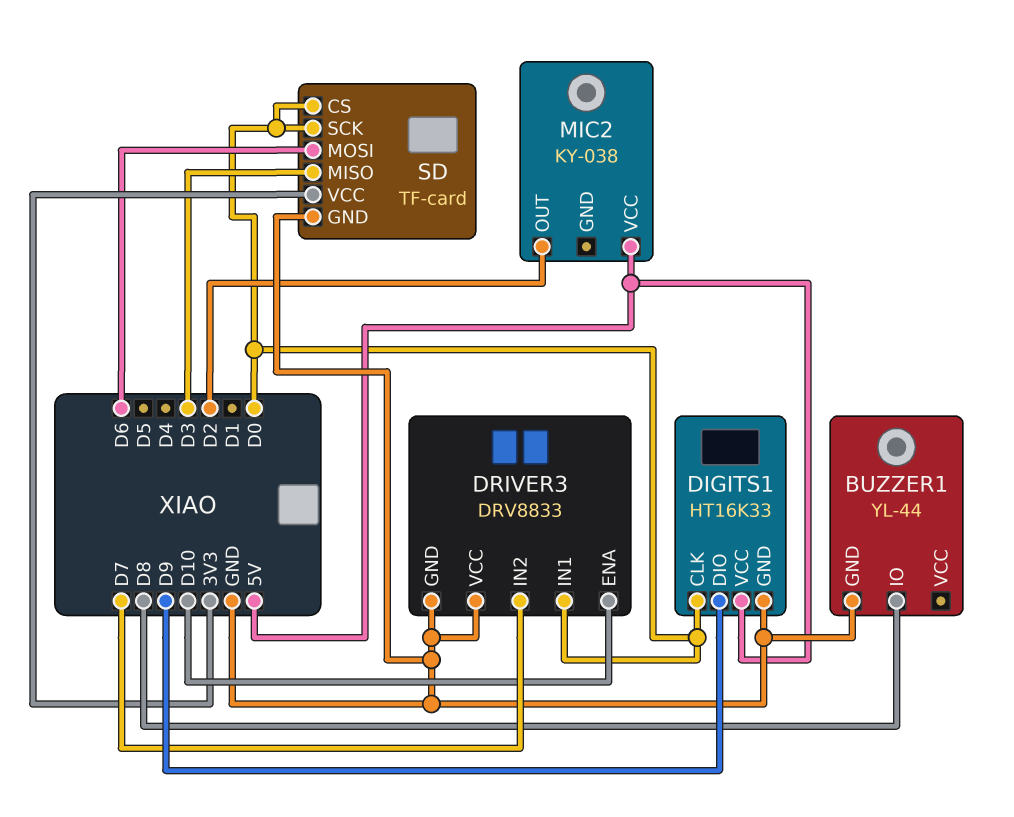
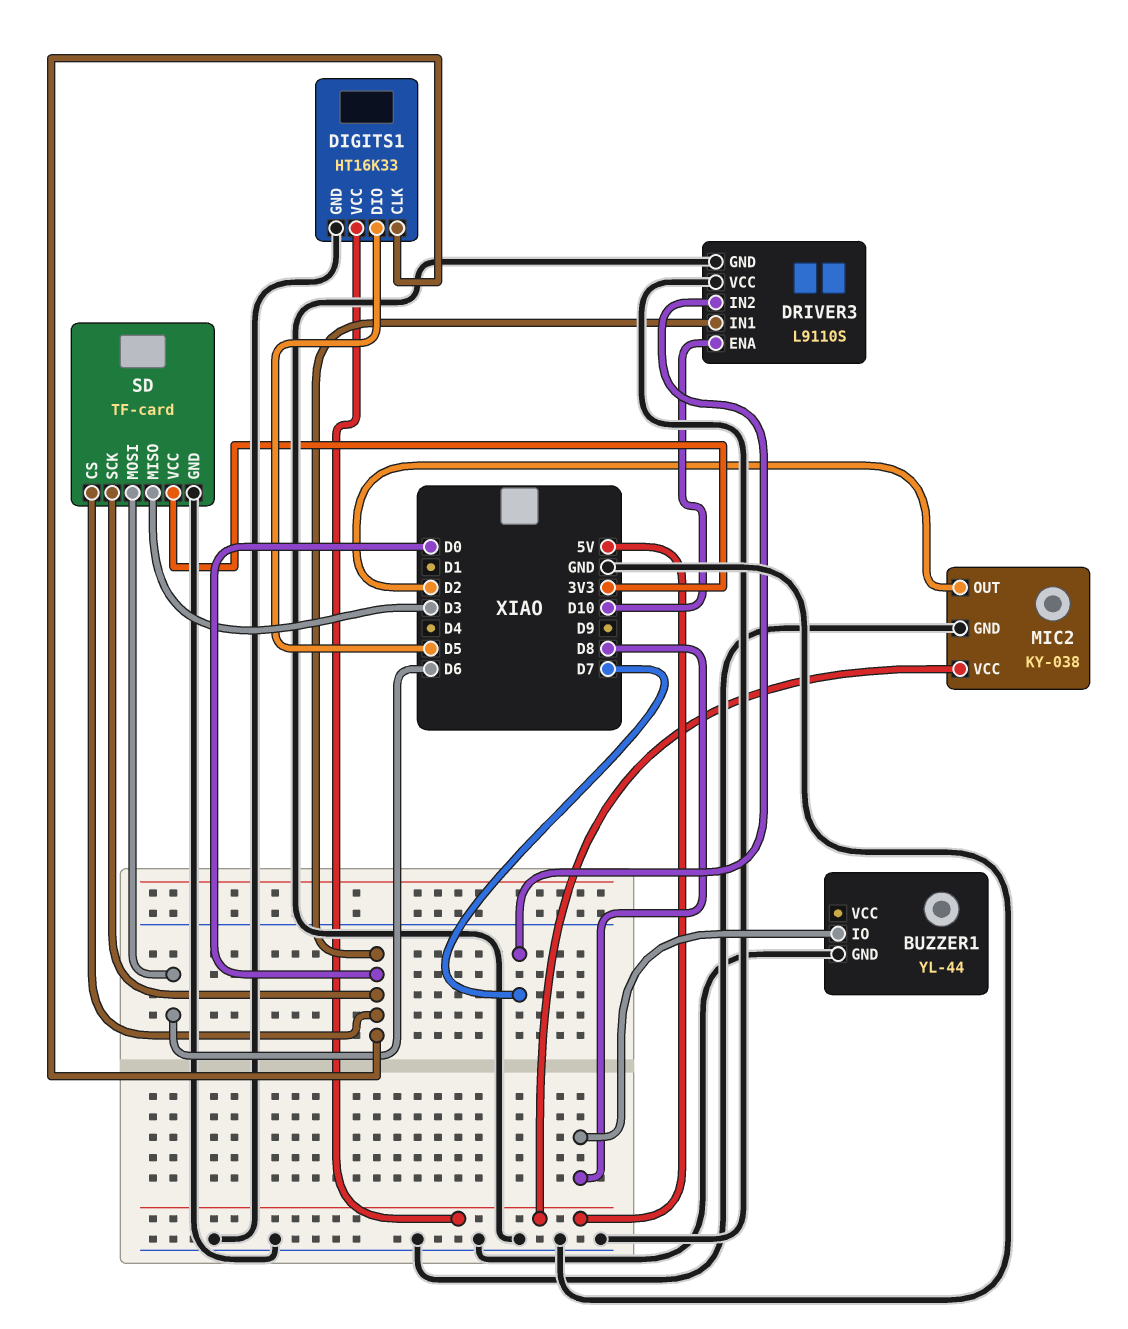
DIGITS1 pin DIO: D9 -> D5
DRIVER3: DRV8833 -> L9110S
MIC2 pin GND: none -> GND

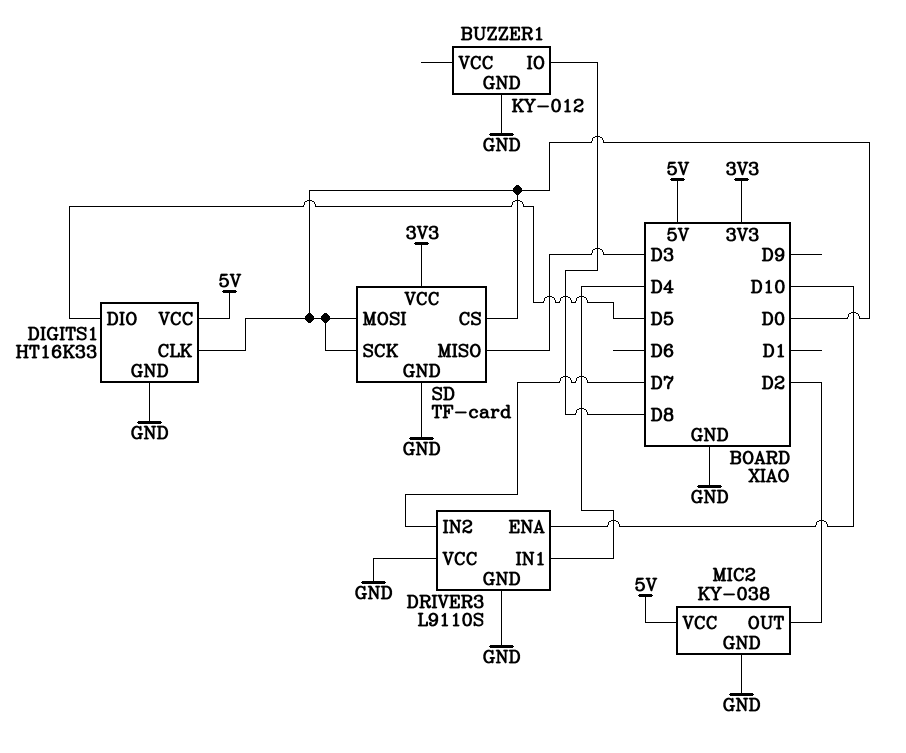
BUZZER1: YL-44 -> KY-012
DRIVER3 pin IN1: D0 -> D4
SD pin MOSI: D6 -> D0

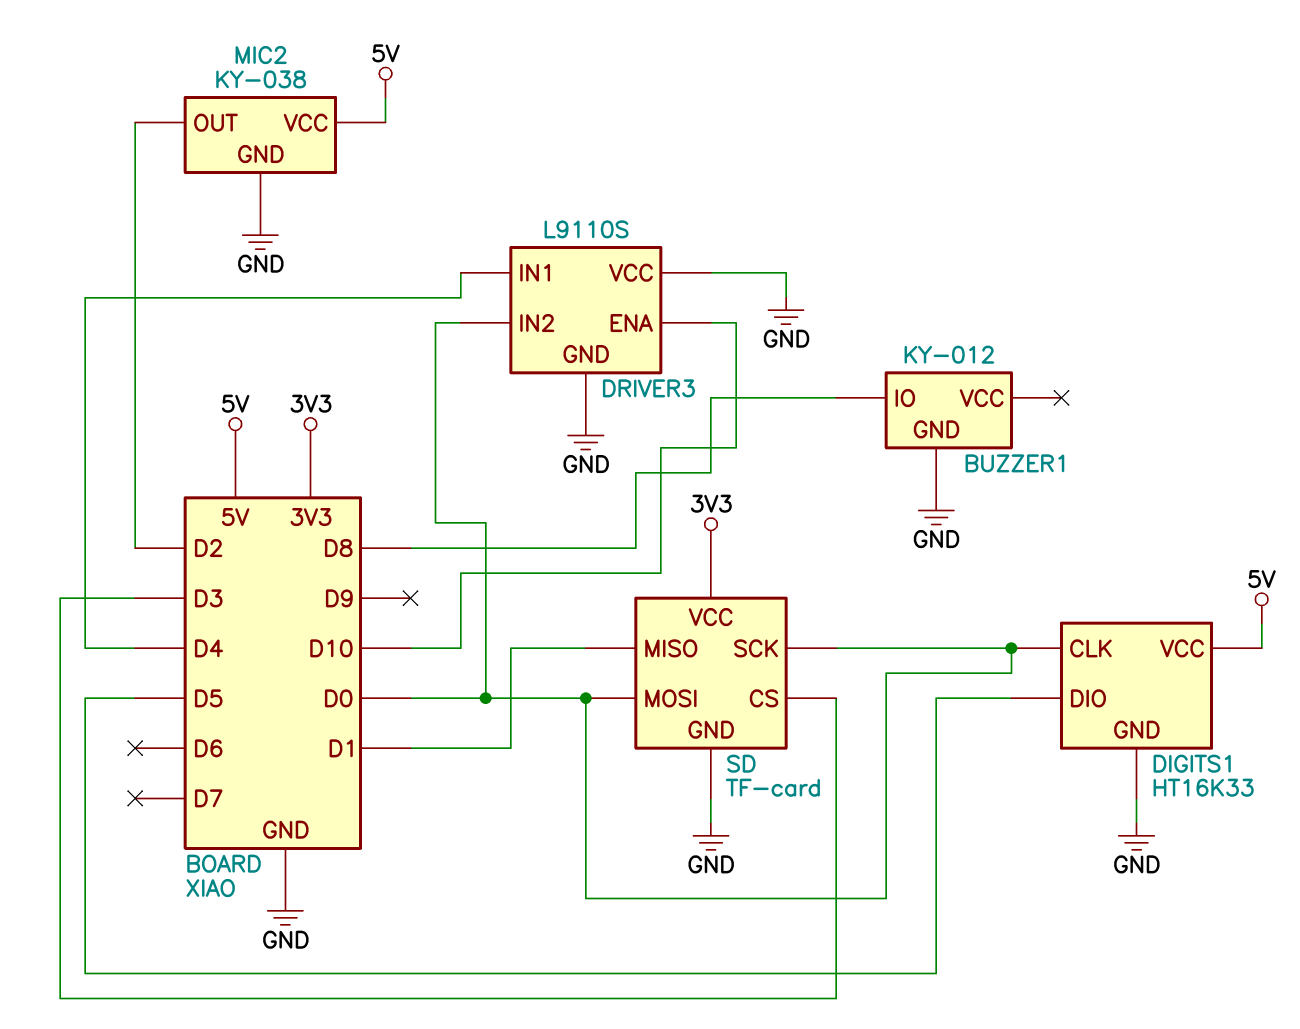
DRIVER3 pin IN2: D7 -> D0
SD pin CS: D0 -> D3
SD pin MISO: D3 -> D1

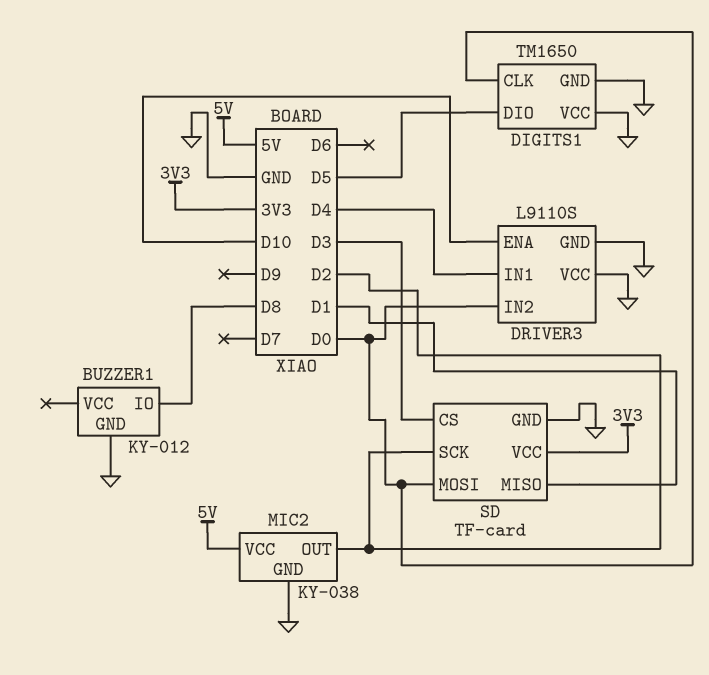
DIGITS1: HT16K33 -> TM1650
DIGITS1 pin VCC: 5V -> GND
SD pin SCK: D0 -> D2

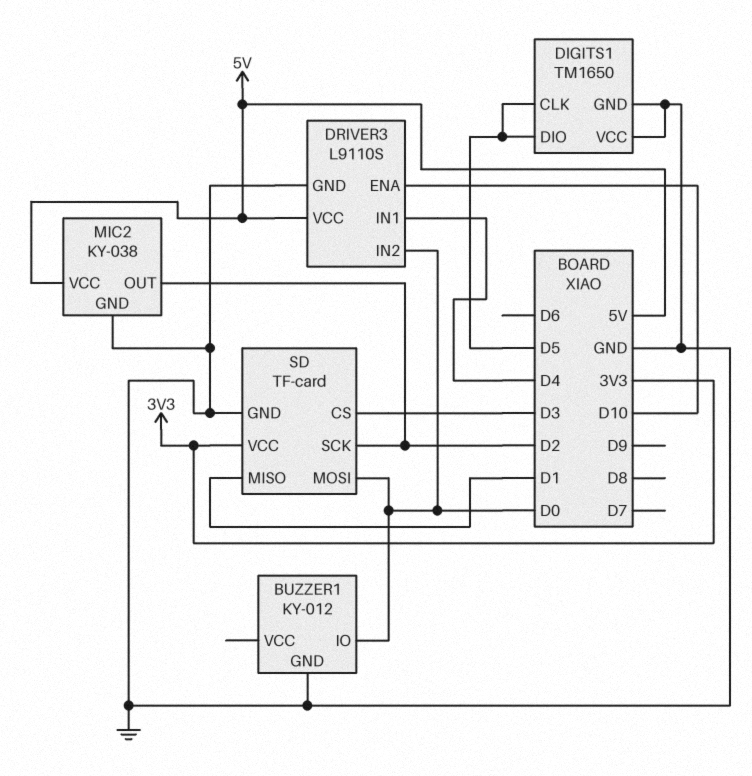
BUZZER1 pin IO: D8 -> D0
DIGITS1 pin CLK: D0 -> D5
DRIVER3 pin VCC: GND -> 5V

